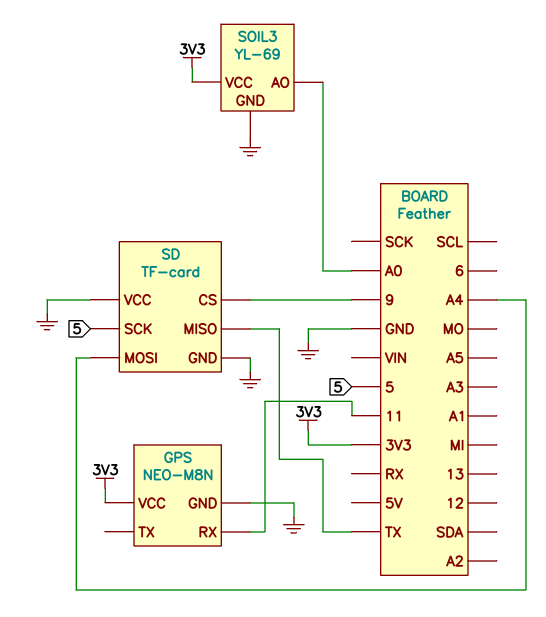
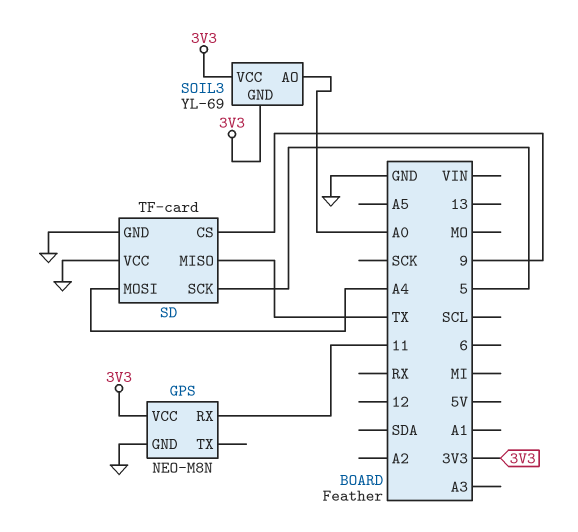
SOIL3 pin GND: GND -> 3V3

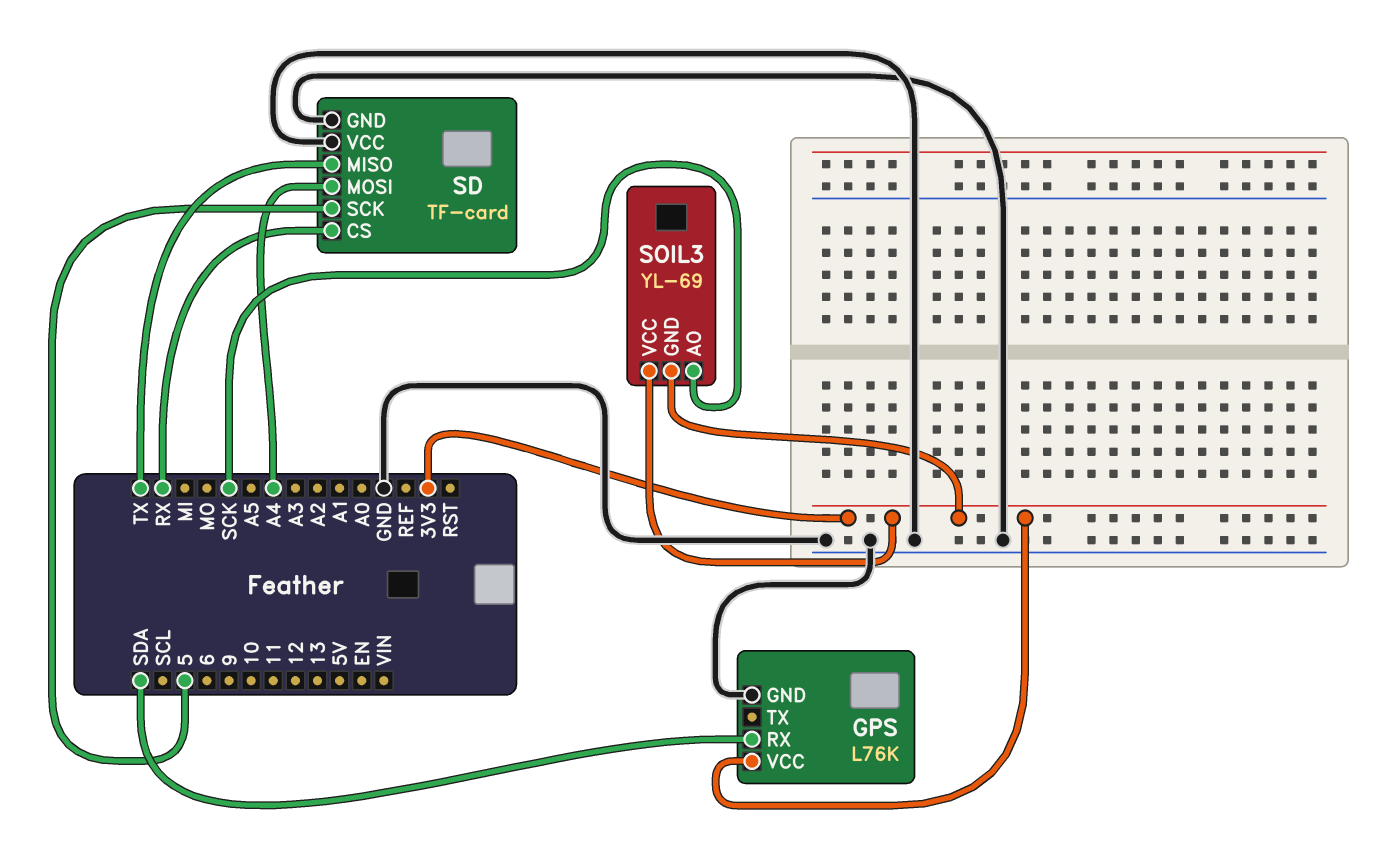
GPS: NEO-M8N -> L76K
GPS pin RX: 11 -> SDA
SD pin CS: 9 -> RX
SOIL3 pin AO: A0 -> SCK

